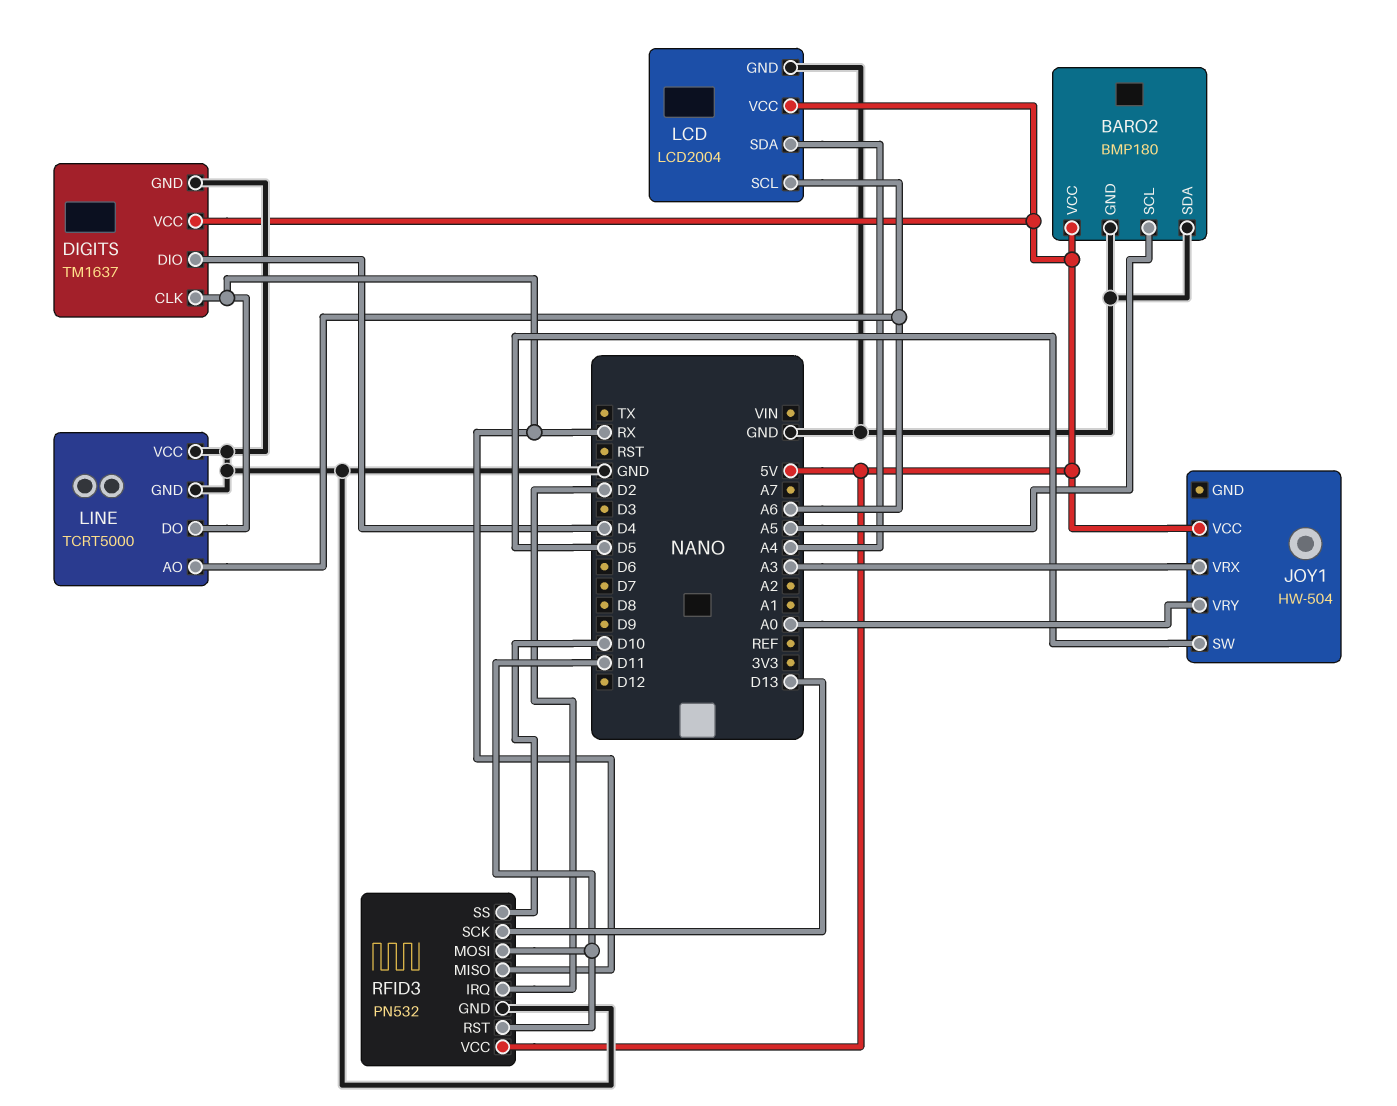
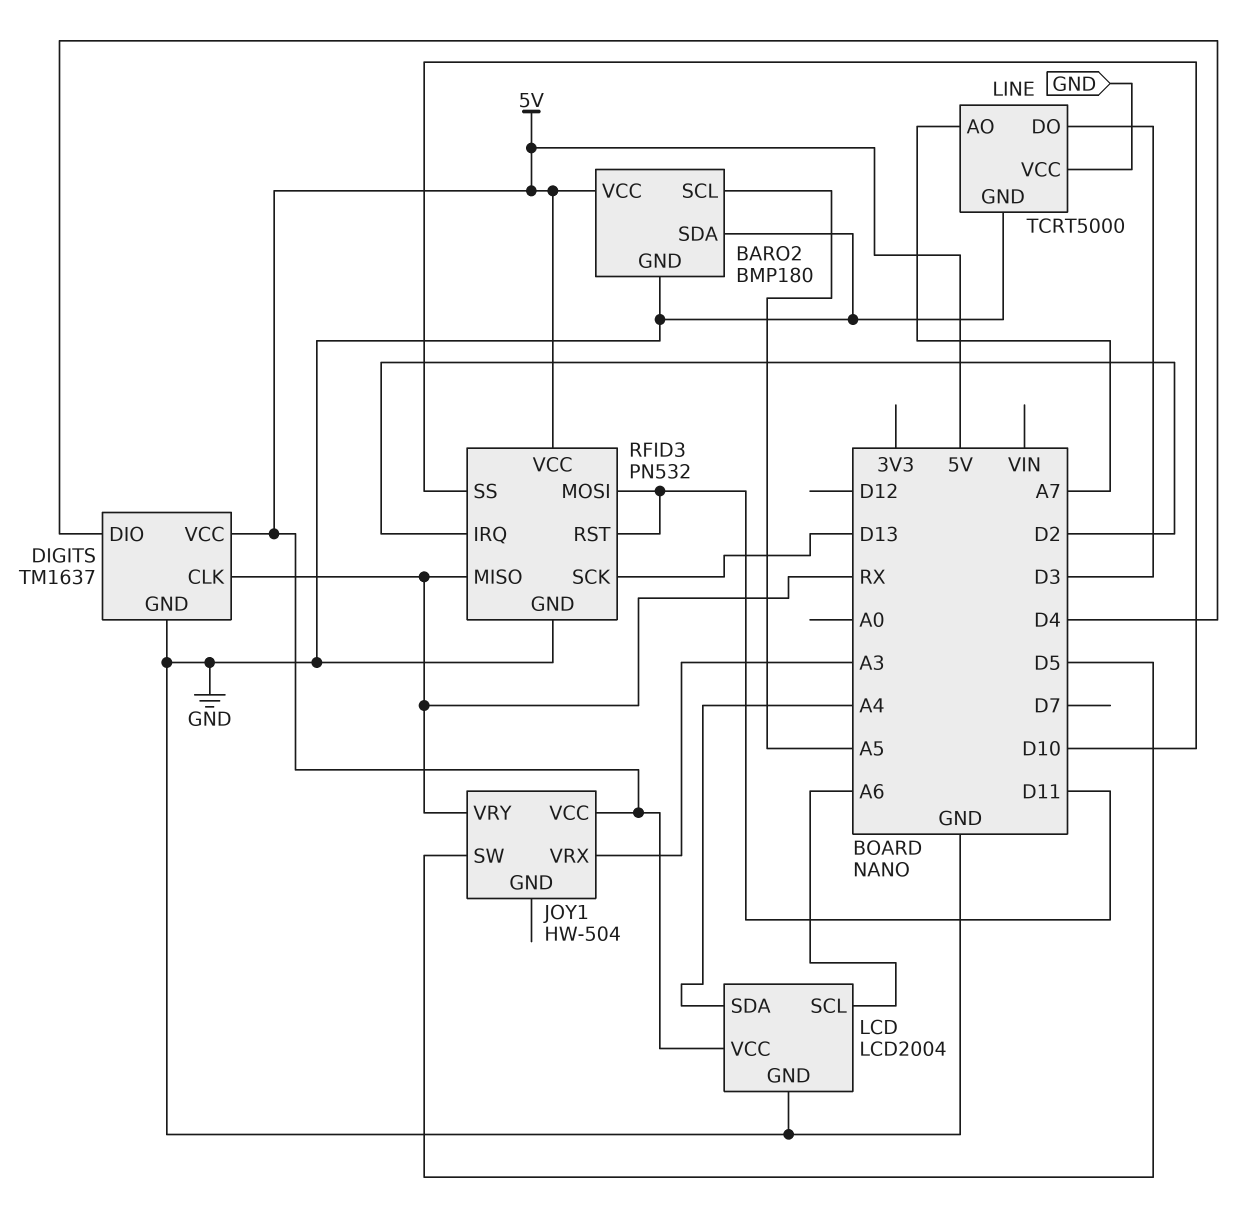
JOY1 pin VRY: A0 -> RX
LINE pin AO: A6 -> A7
LINE pin DO: RX -> D3

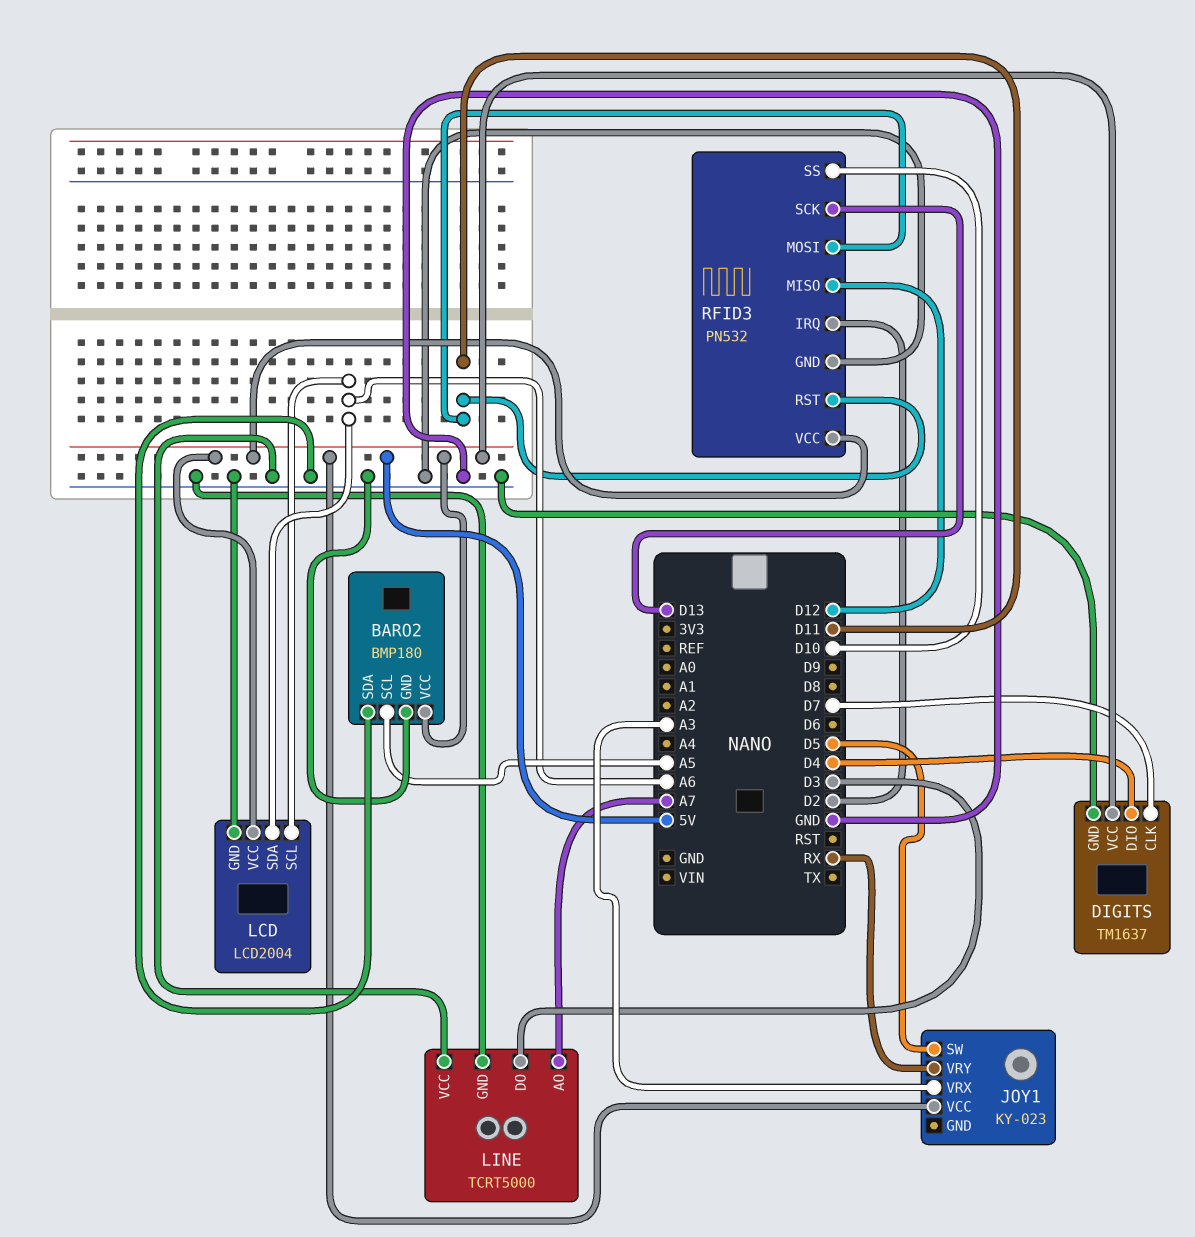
DIGITS pin CLK: RX -> D7
JOY1: HW-504 -> KY-023
LCD pin SDA: A4 -> A6
RFID3 pin MISO: RX -> D12

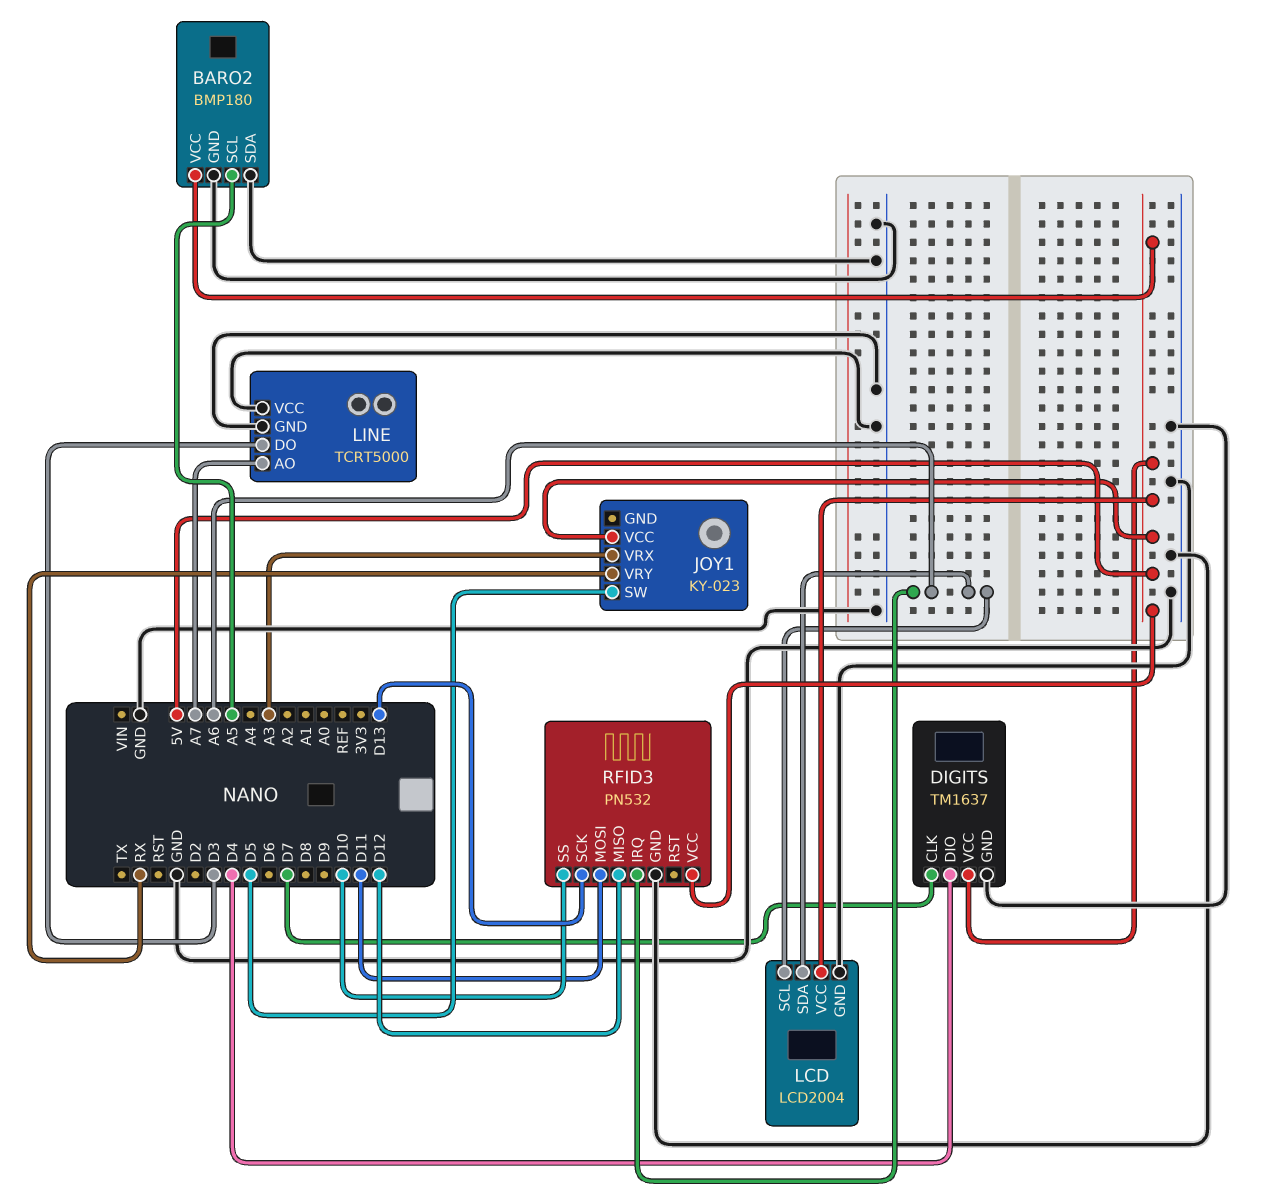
RFID3 pin IRQ: D2 -> A6
RFID3 pin RST: D11 -> none

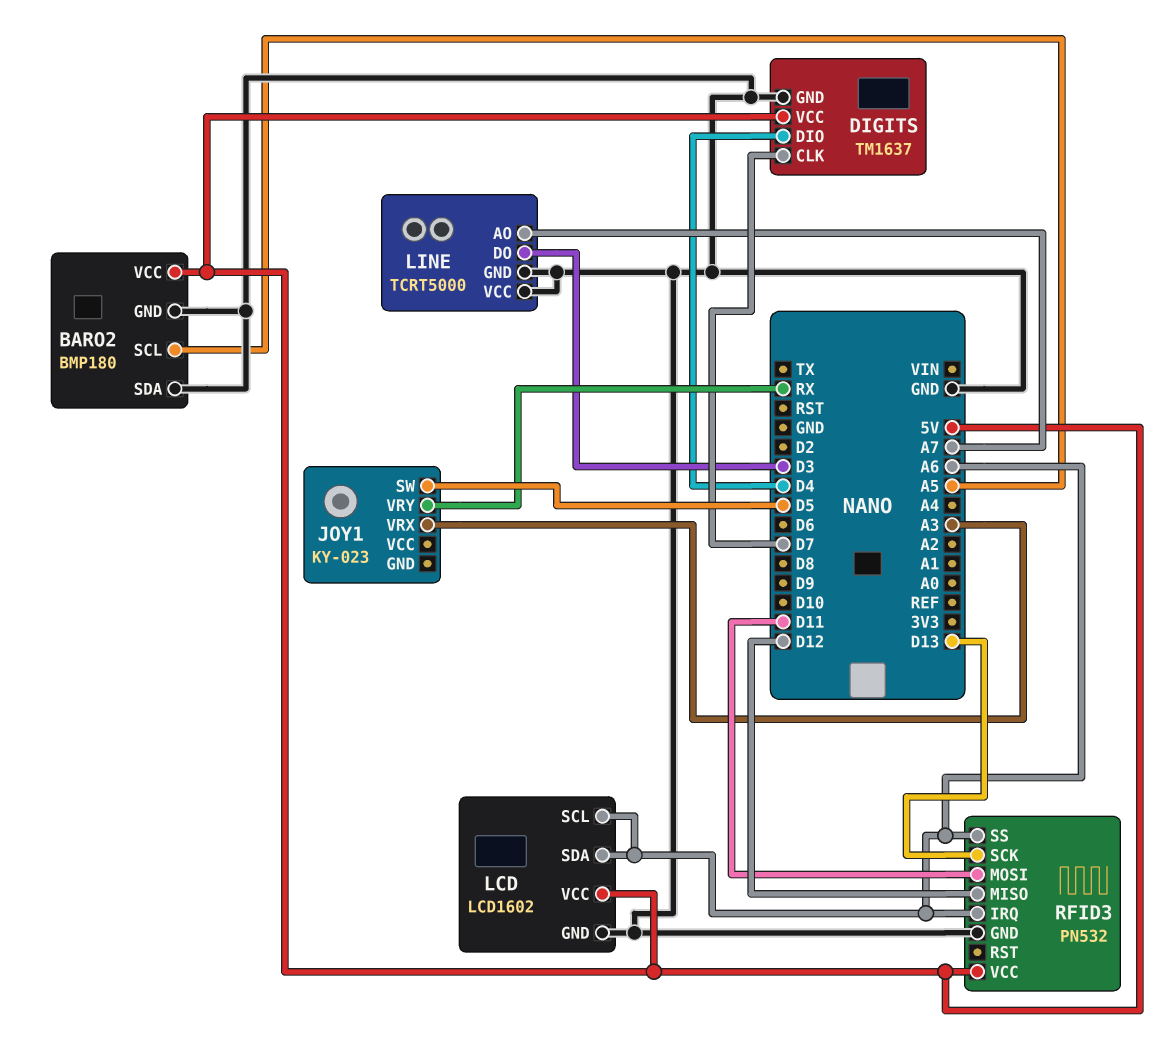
JOY1 pin VCC: 5V -> none
LCD: LCD2004 -> LCD1602
RFID3 pin SS: D10 -> A6

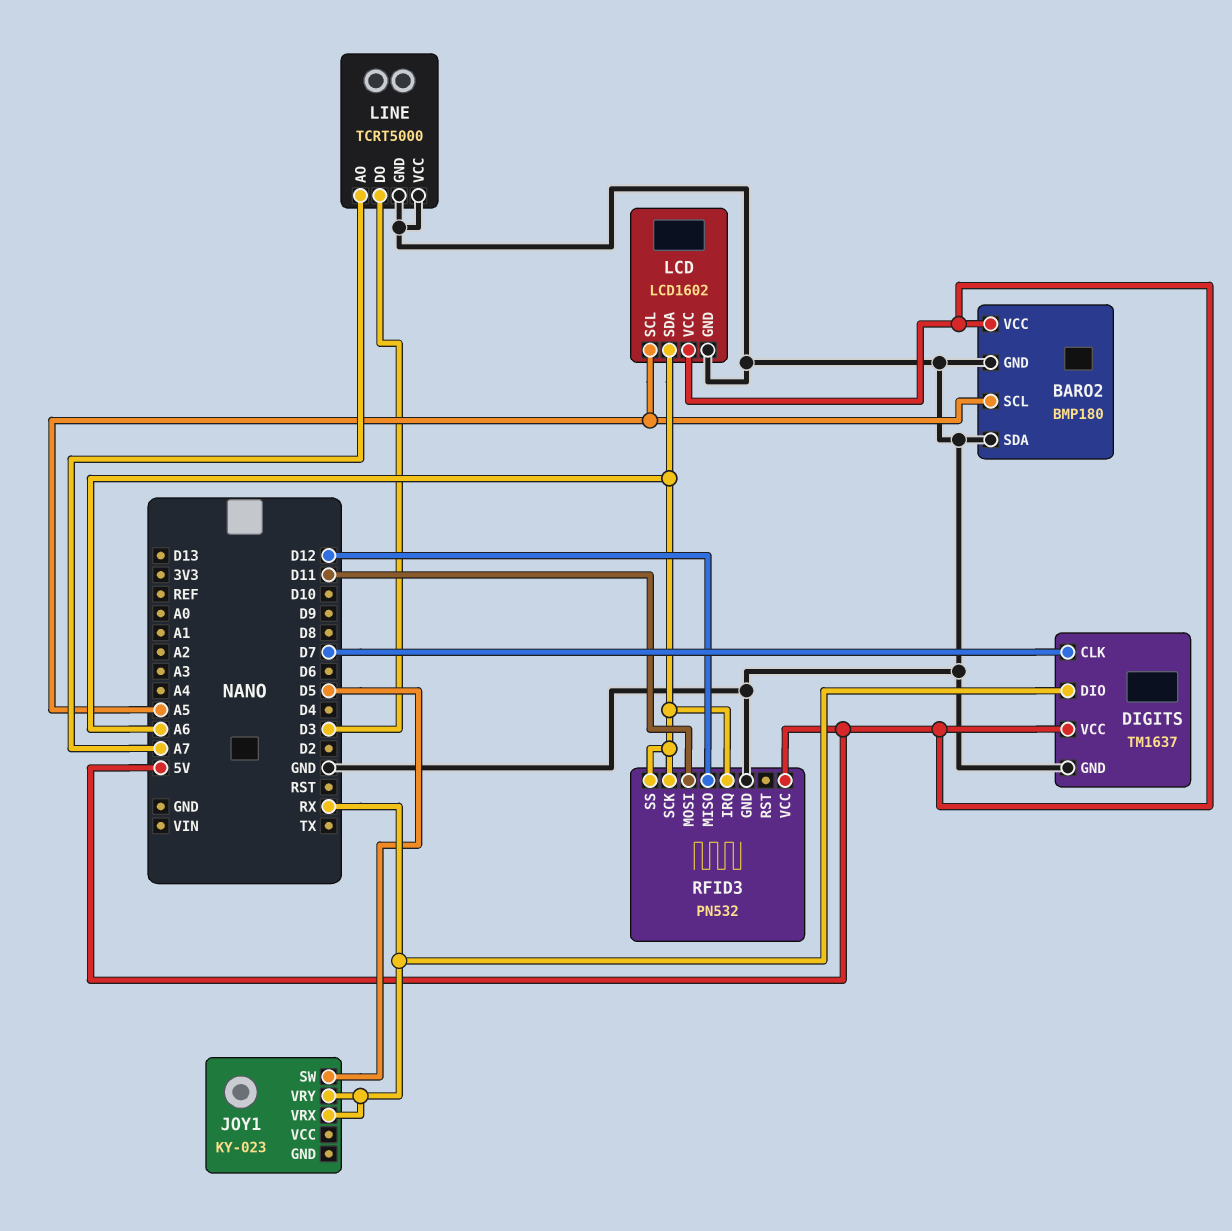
DIGITS pin DIO: D4 -> RX
JOY1 pin VRX: A3 -> RX
LCD pin SCL: A6 -> A5
RFID3 pin SCK: D13 -> A6

